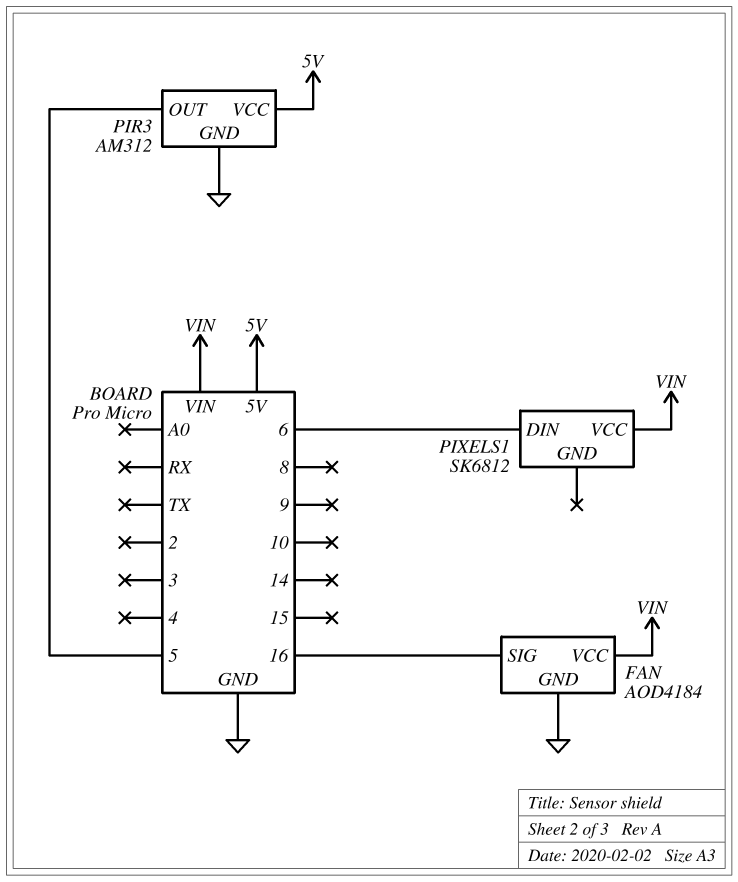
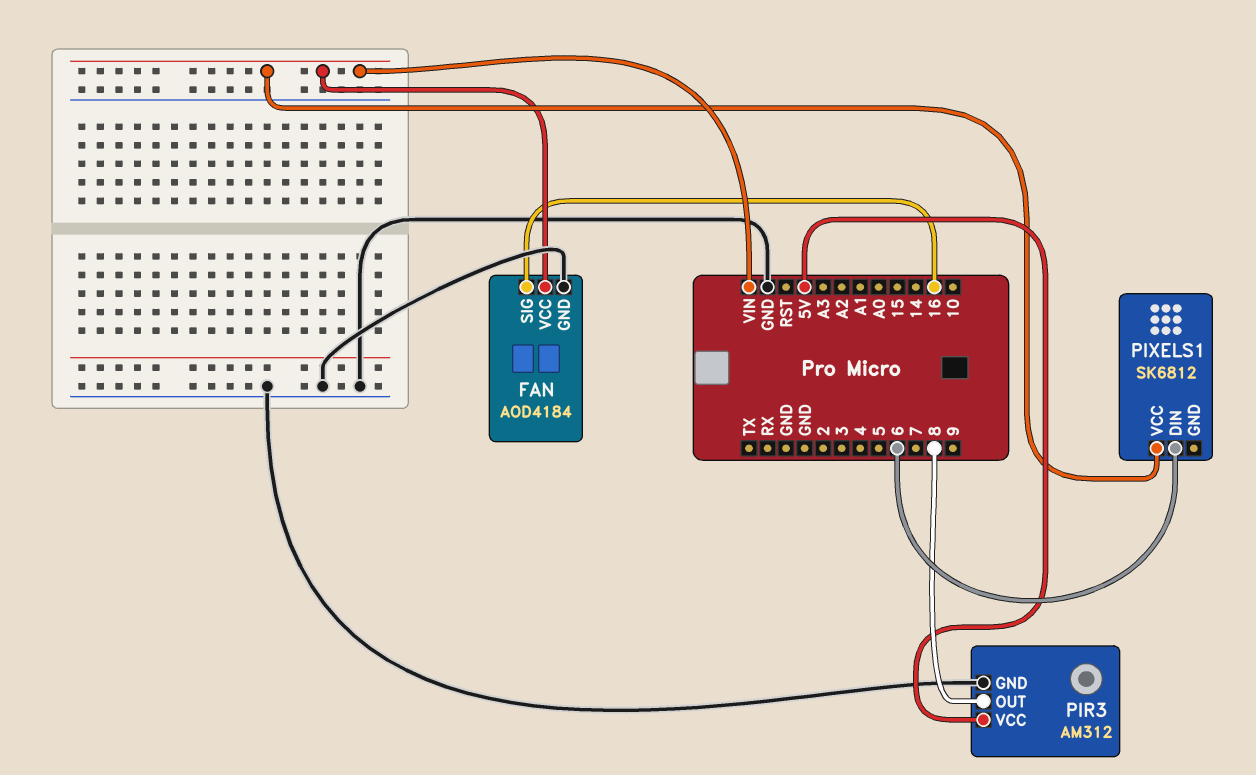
PIR3 pin OUT: 5 -> 8

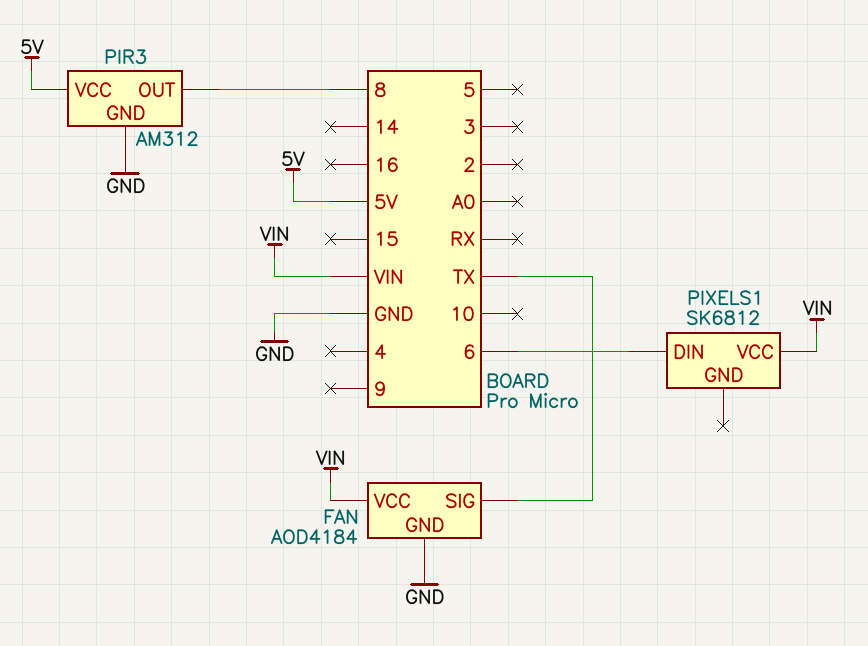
FAN pin SIG: 16 -> TX

